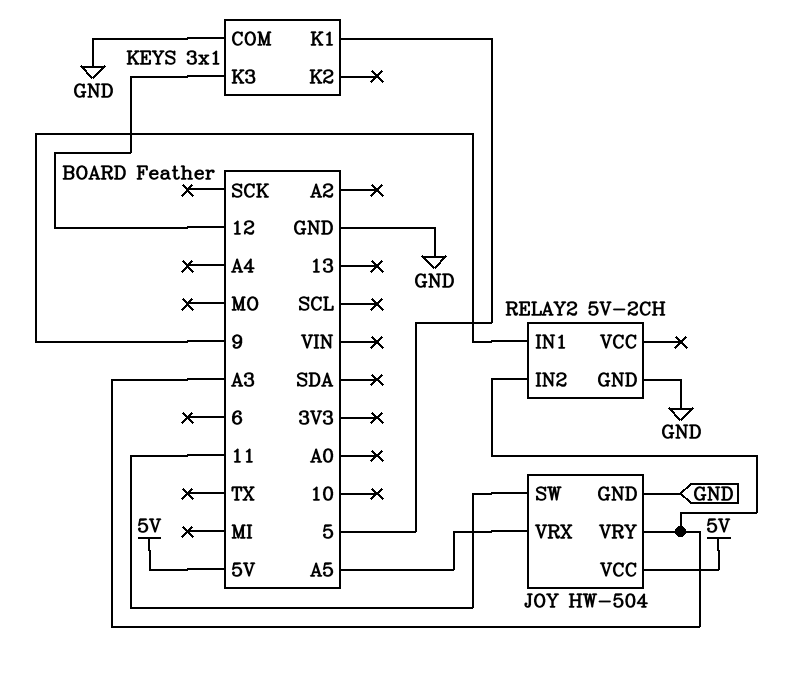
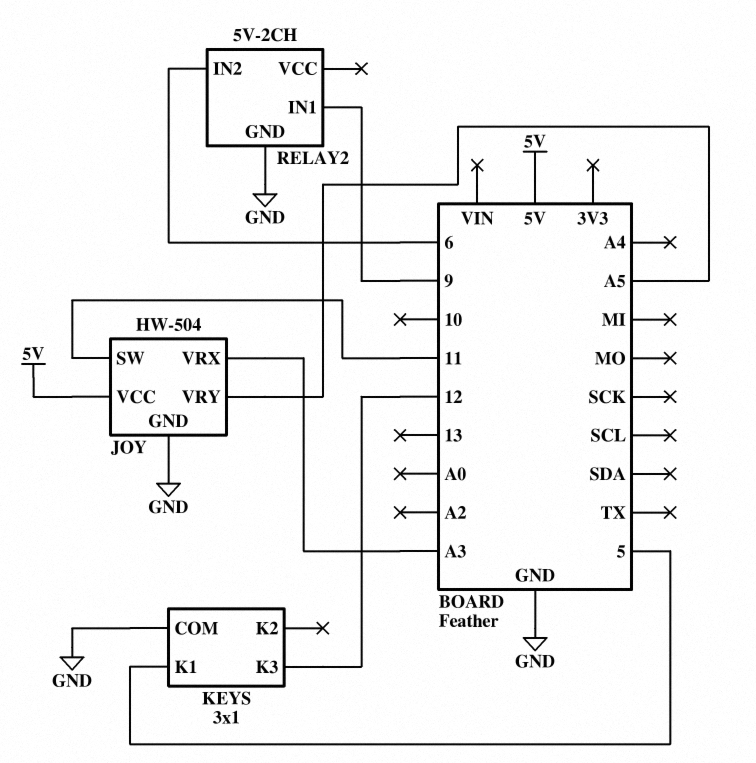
JOY pin VRX: A5 -> A3
JOY pin VRY: A3 -> A5
RELAY2 pin IN2: A3 -> 6

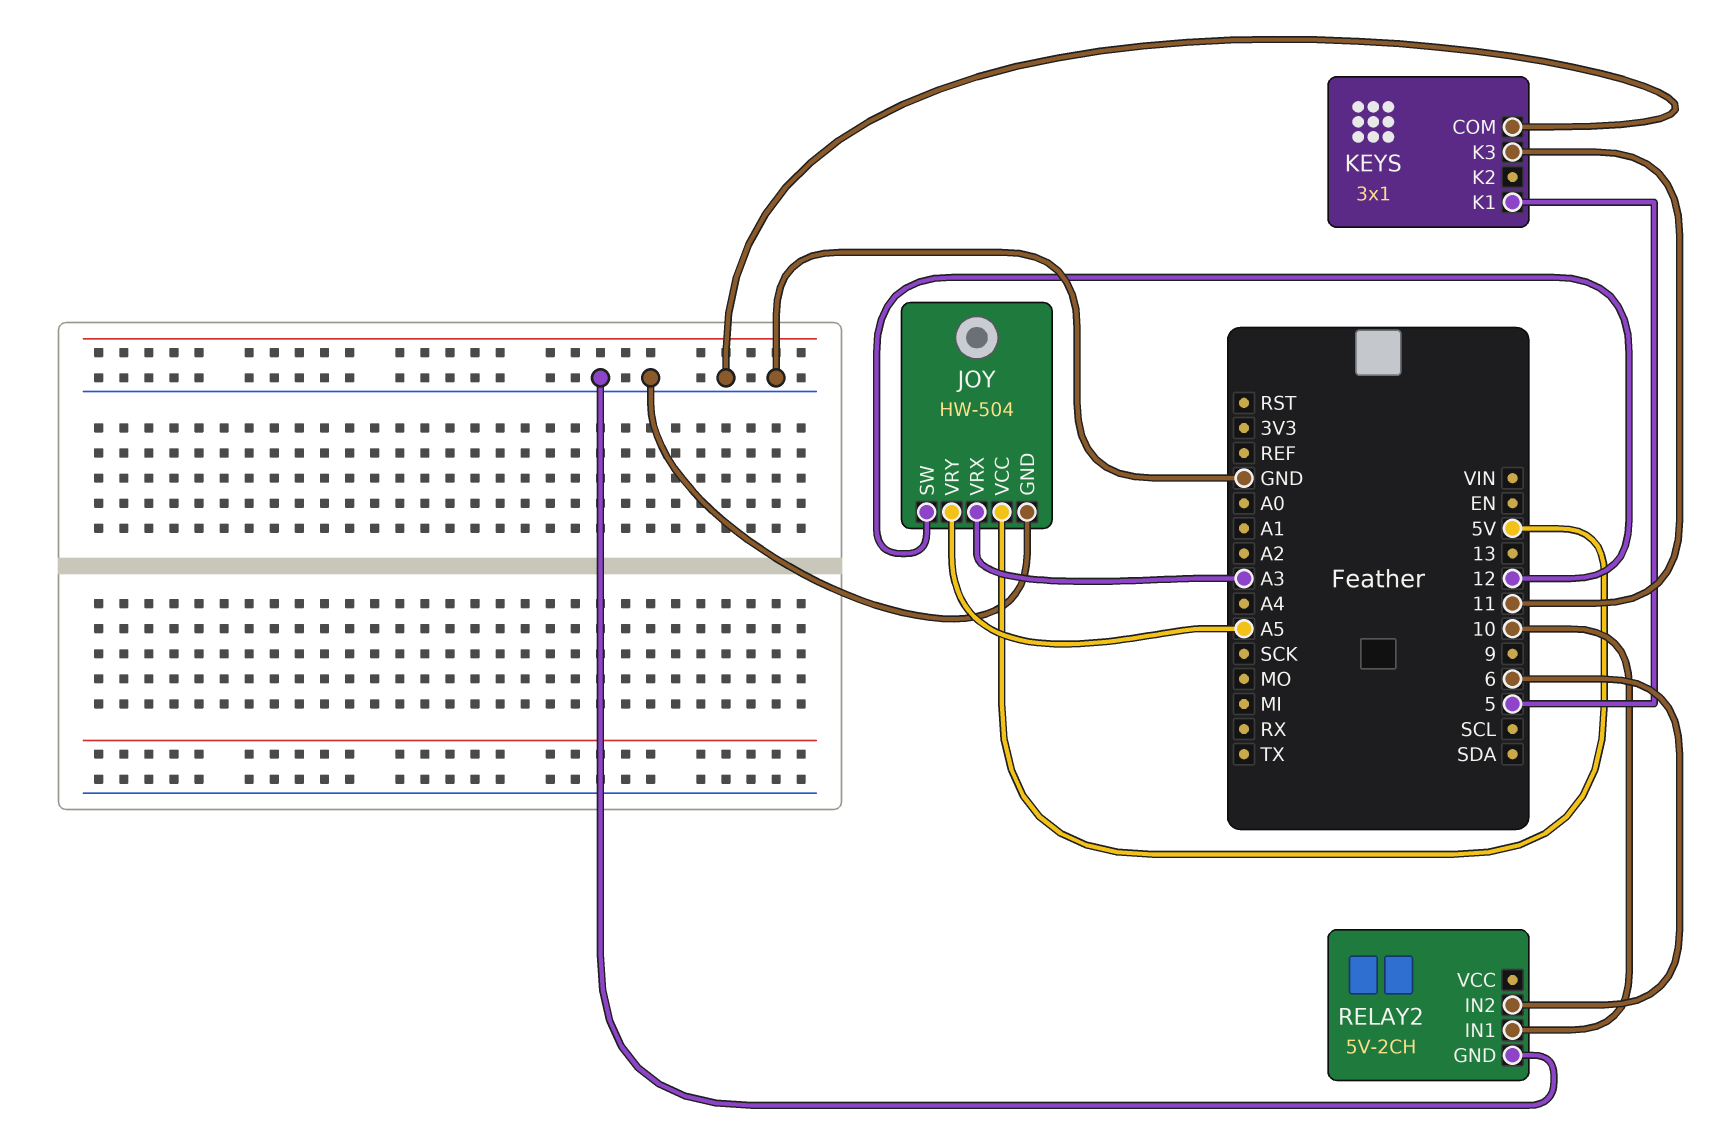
JOY pin SW: 11 -> 12
KEYS pin K3: 12 -> 11
RELAY2 pin IN1: 9 -> 10

